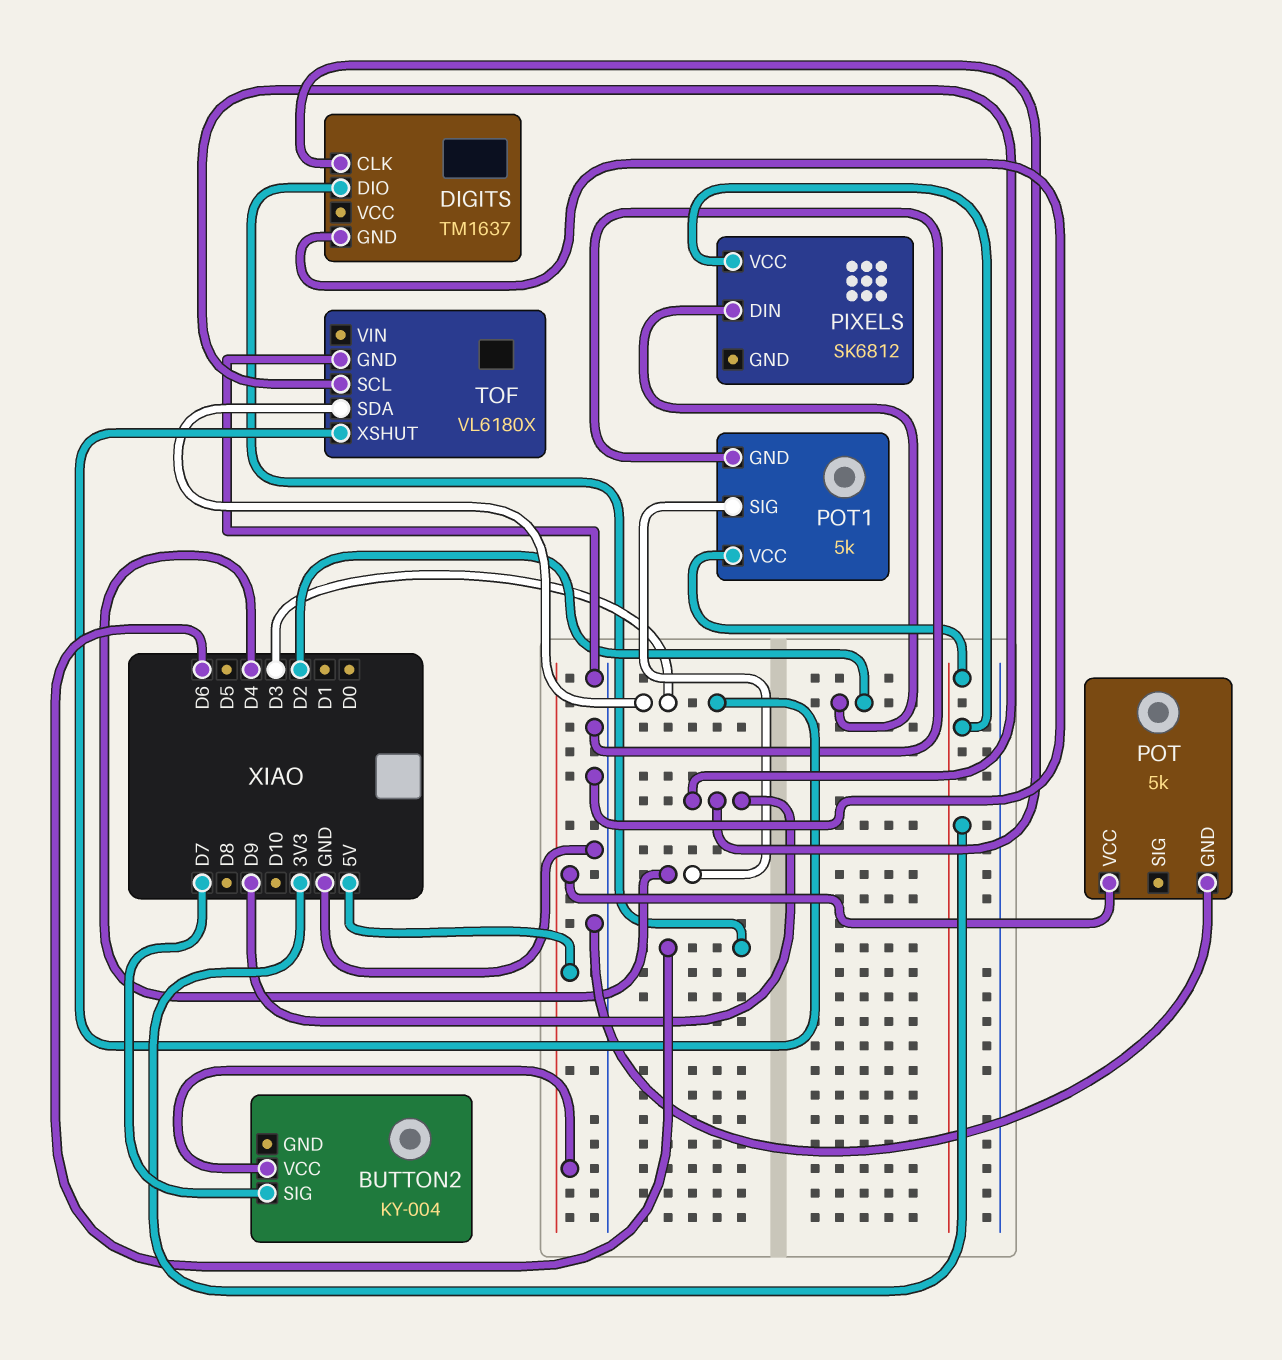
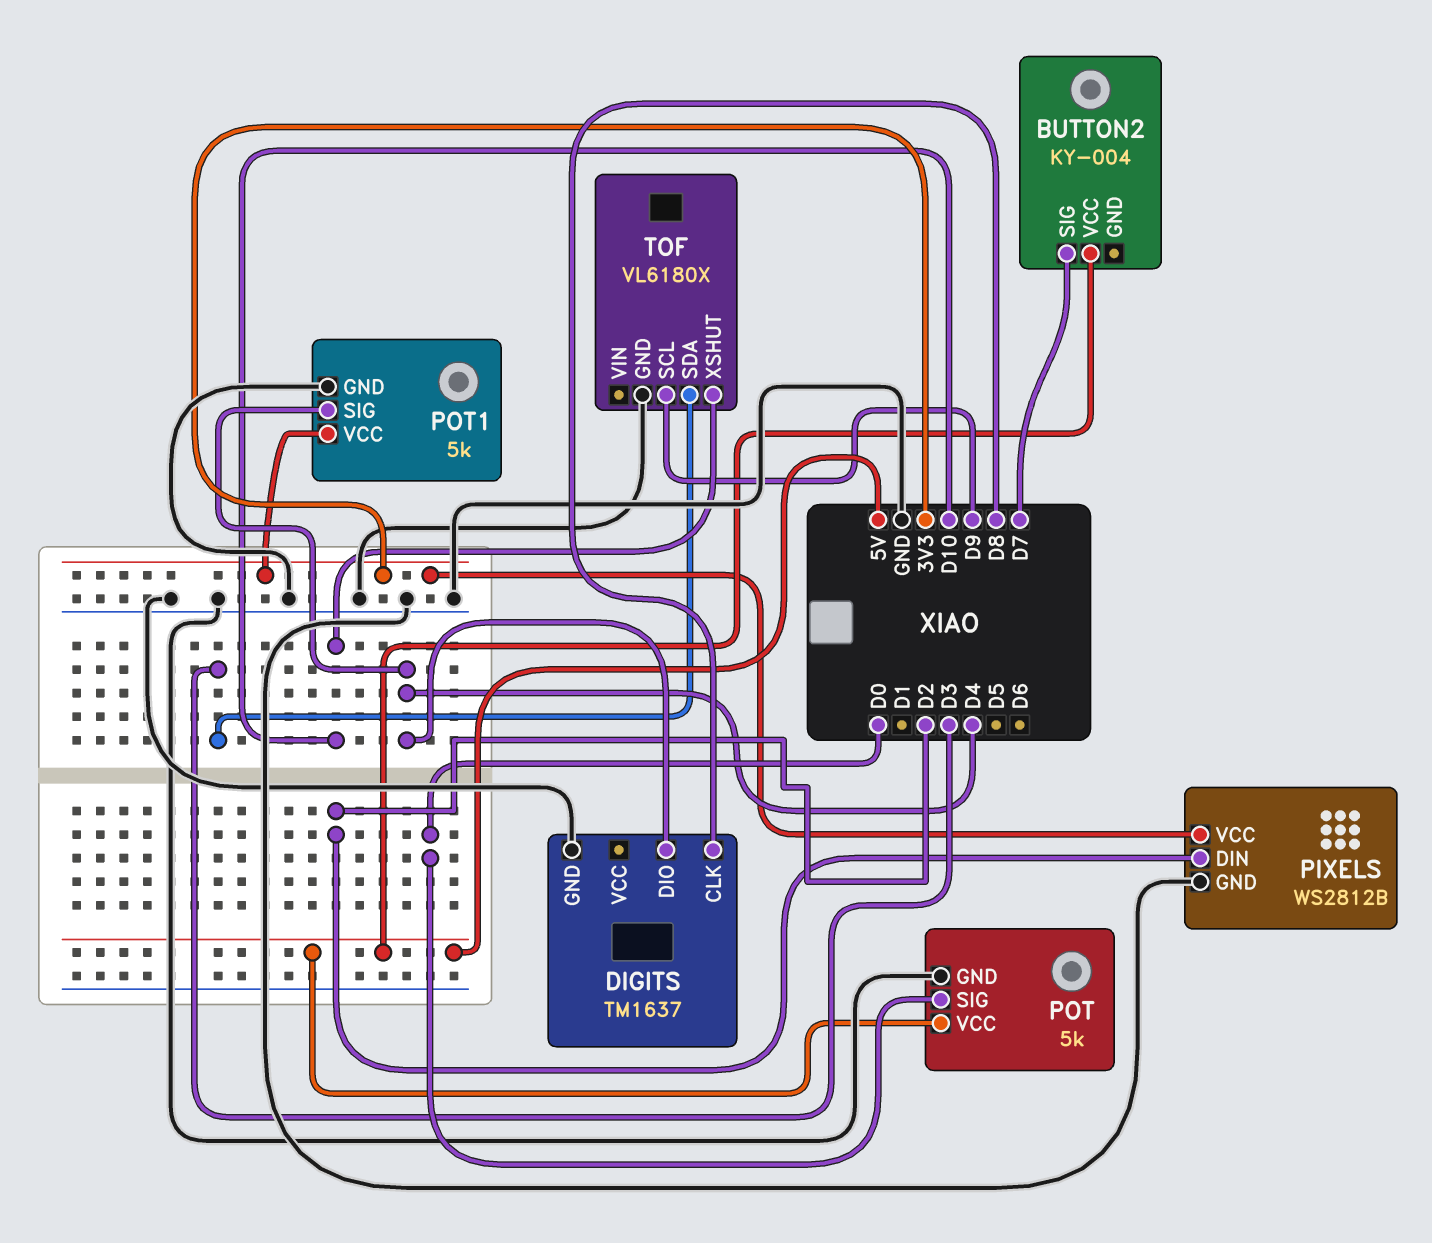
DIGITS pin CLK: D9 -> D8
DIGITS pin DIO: D6 -> D4
PIXELS: SK6812 -> WS2812B
PIXELS pin GND: none -> GND
POT pin SIG: none -> D0
TOF pin XSHUT: D3 -> D10

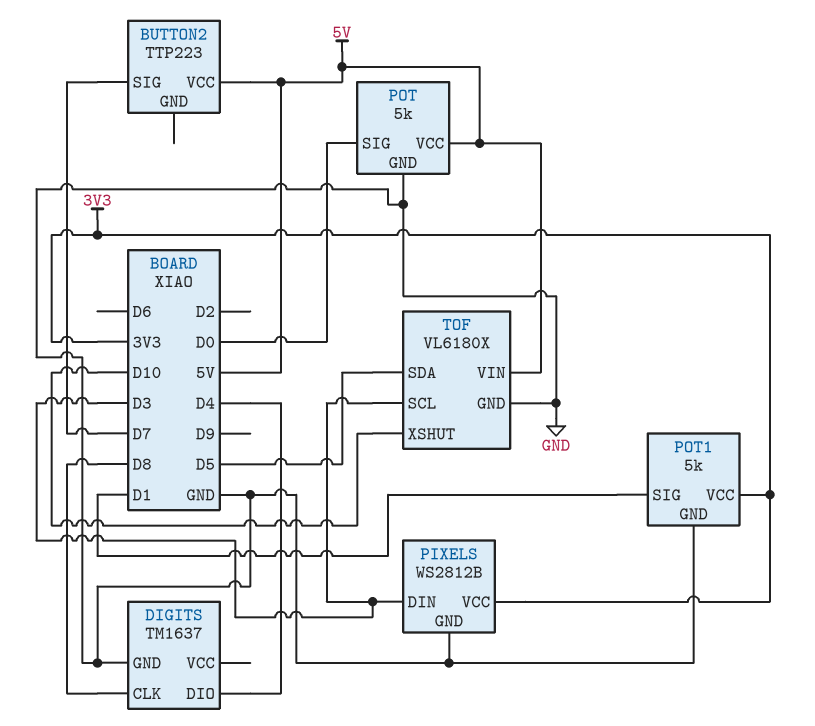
BUTTON2: KY-004 -> TTP223
PIXELS pin DIN: D2 -> D3
POT1 pin SIG: D4 -> D1
TOF pin SCL: D9 -> D3
TOF pin SDA: D3 -> D5
TOF pin VIN: none -> 5V

